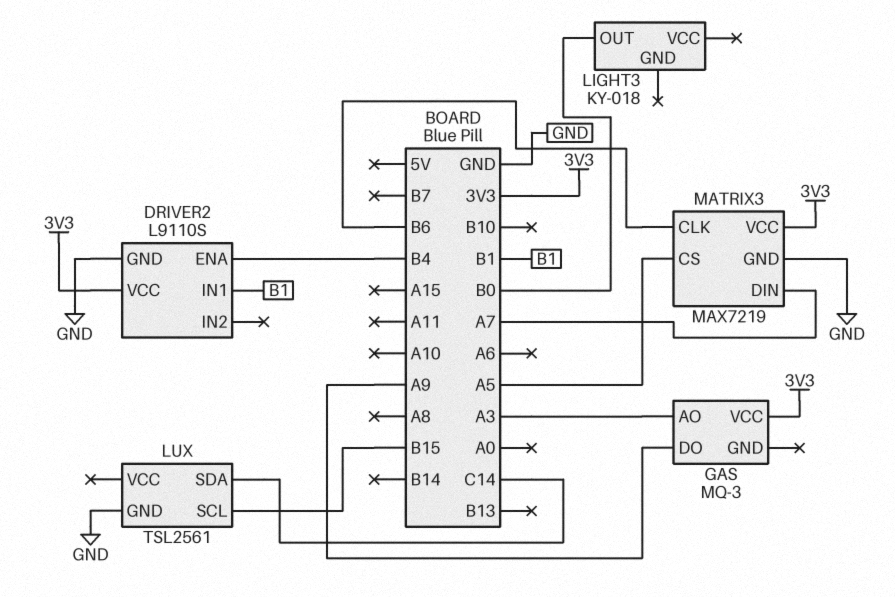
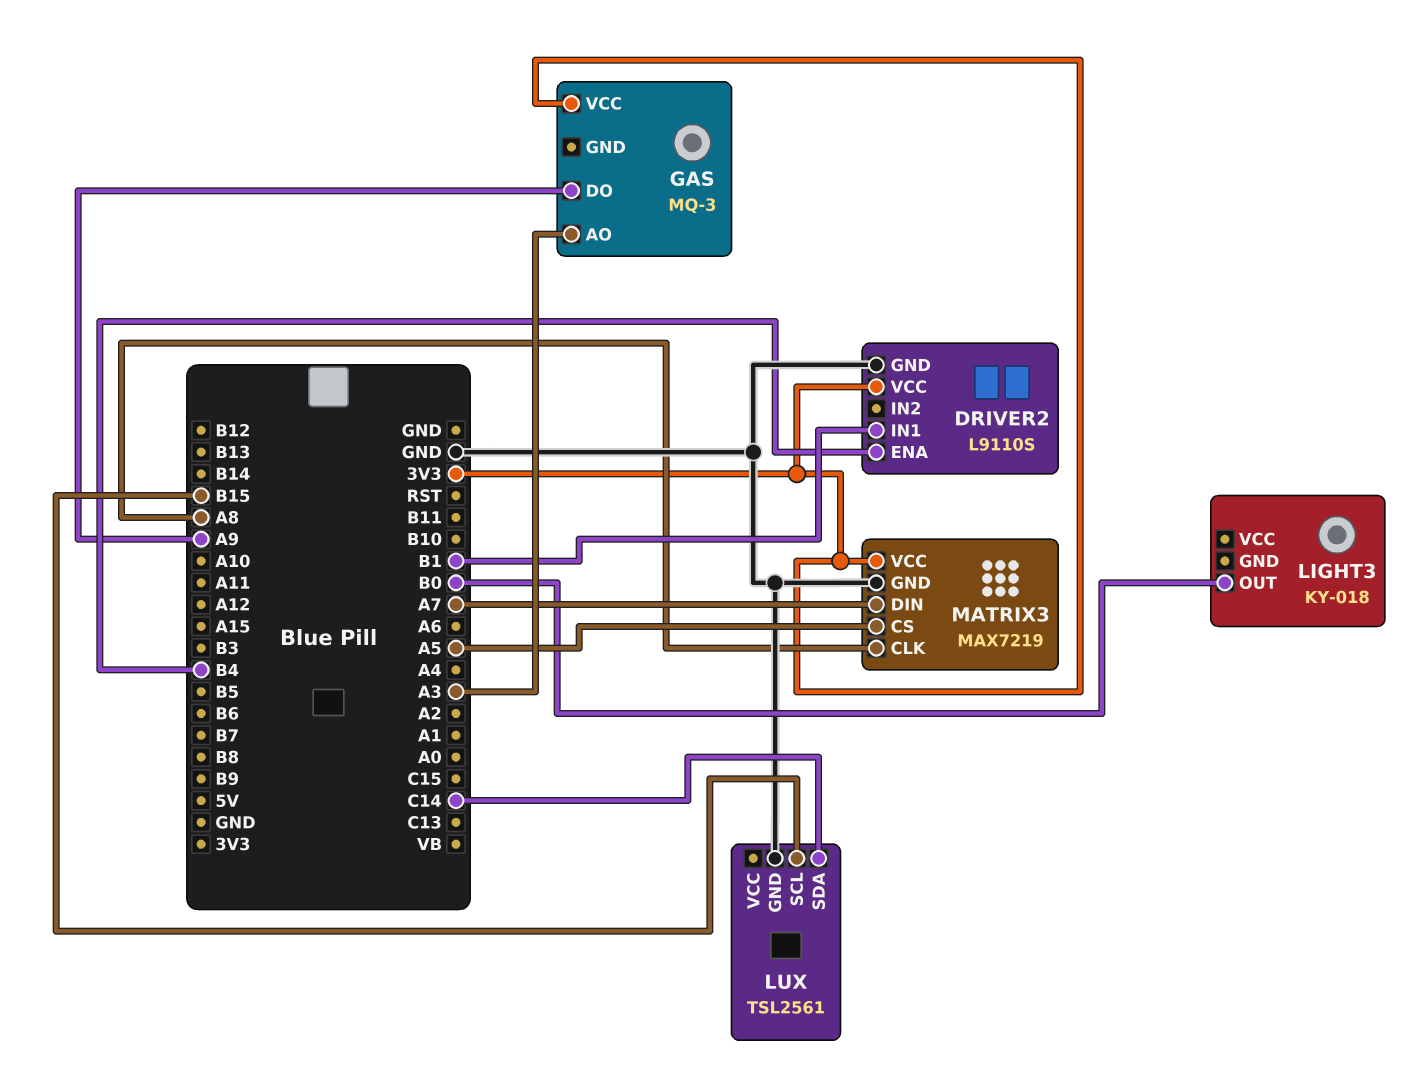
MATRIX3 pin CLK: B6 -> A8

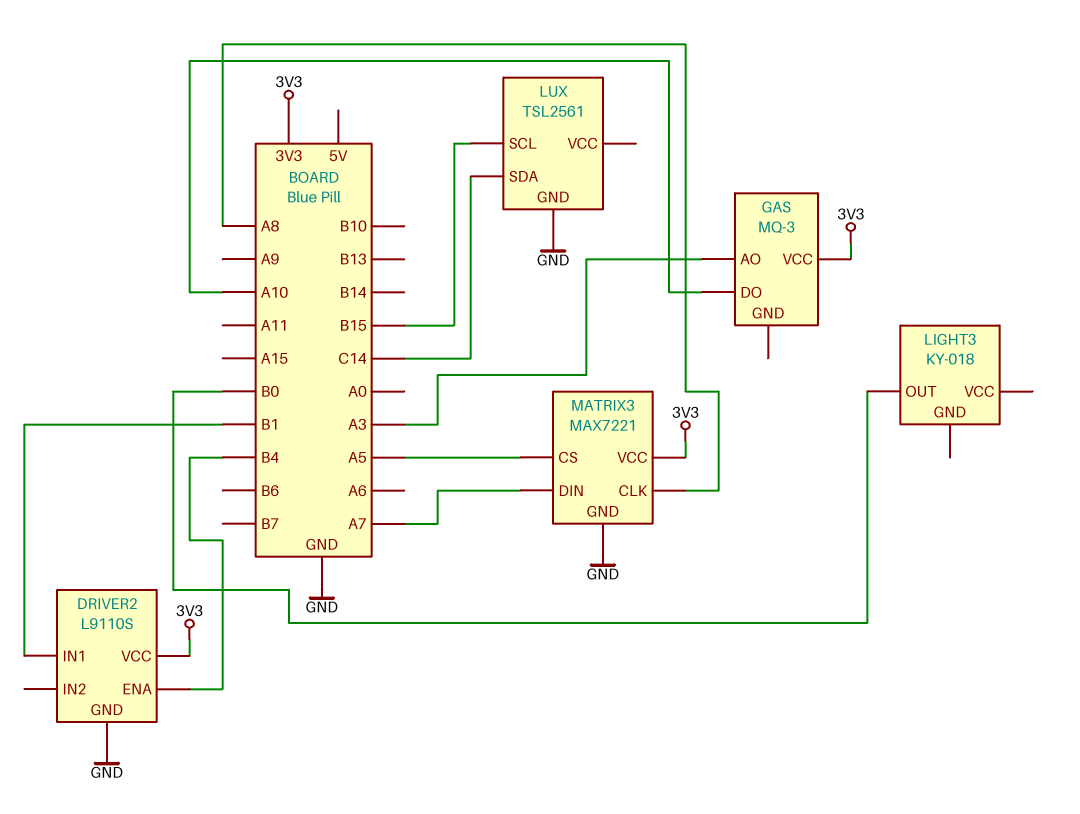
GAS pin DO: A9 -> A10
MATRIX3: MAX7219 -> MAX7221

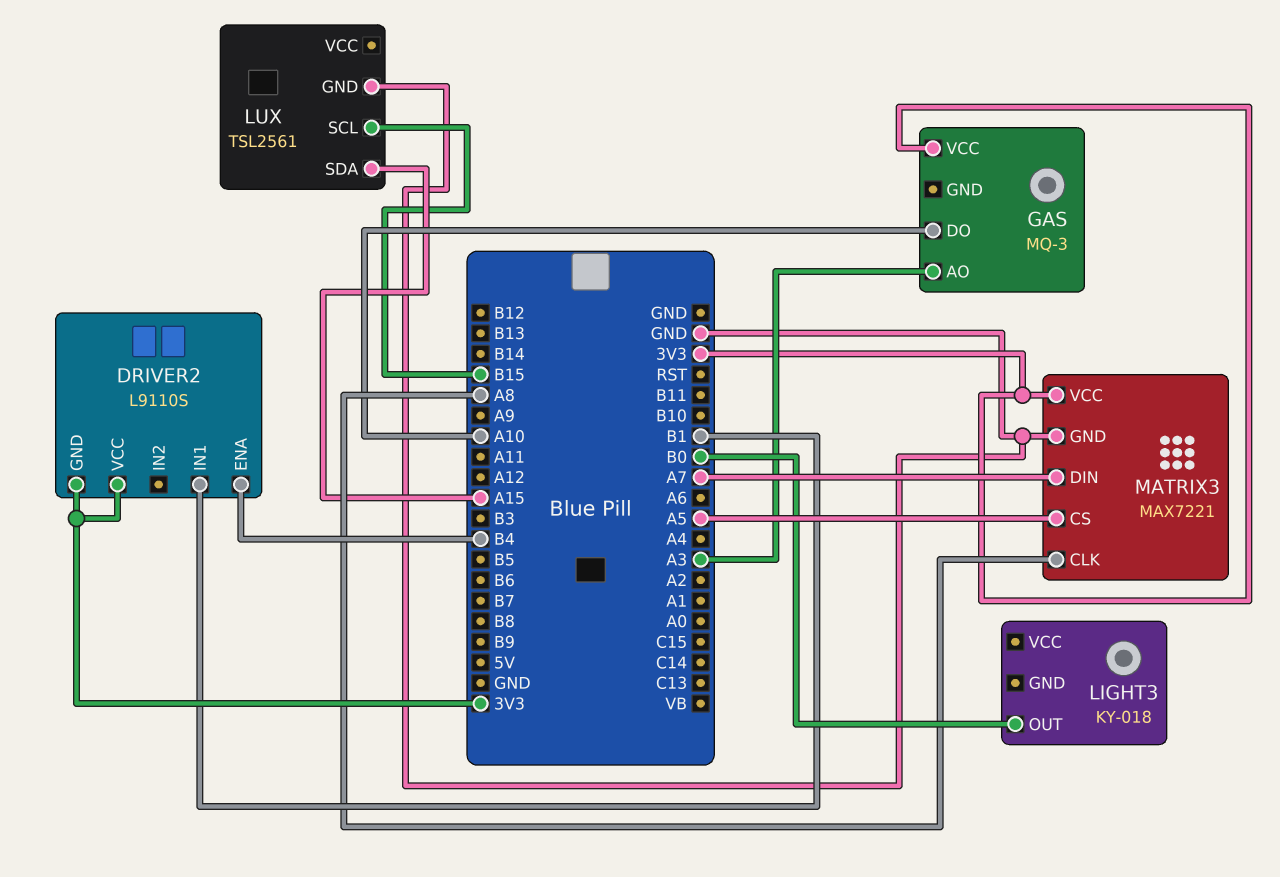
DRIVER2 pin GND: GND -> 3V3
LUX pin SDA: C14 -> A15

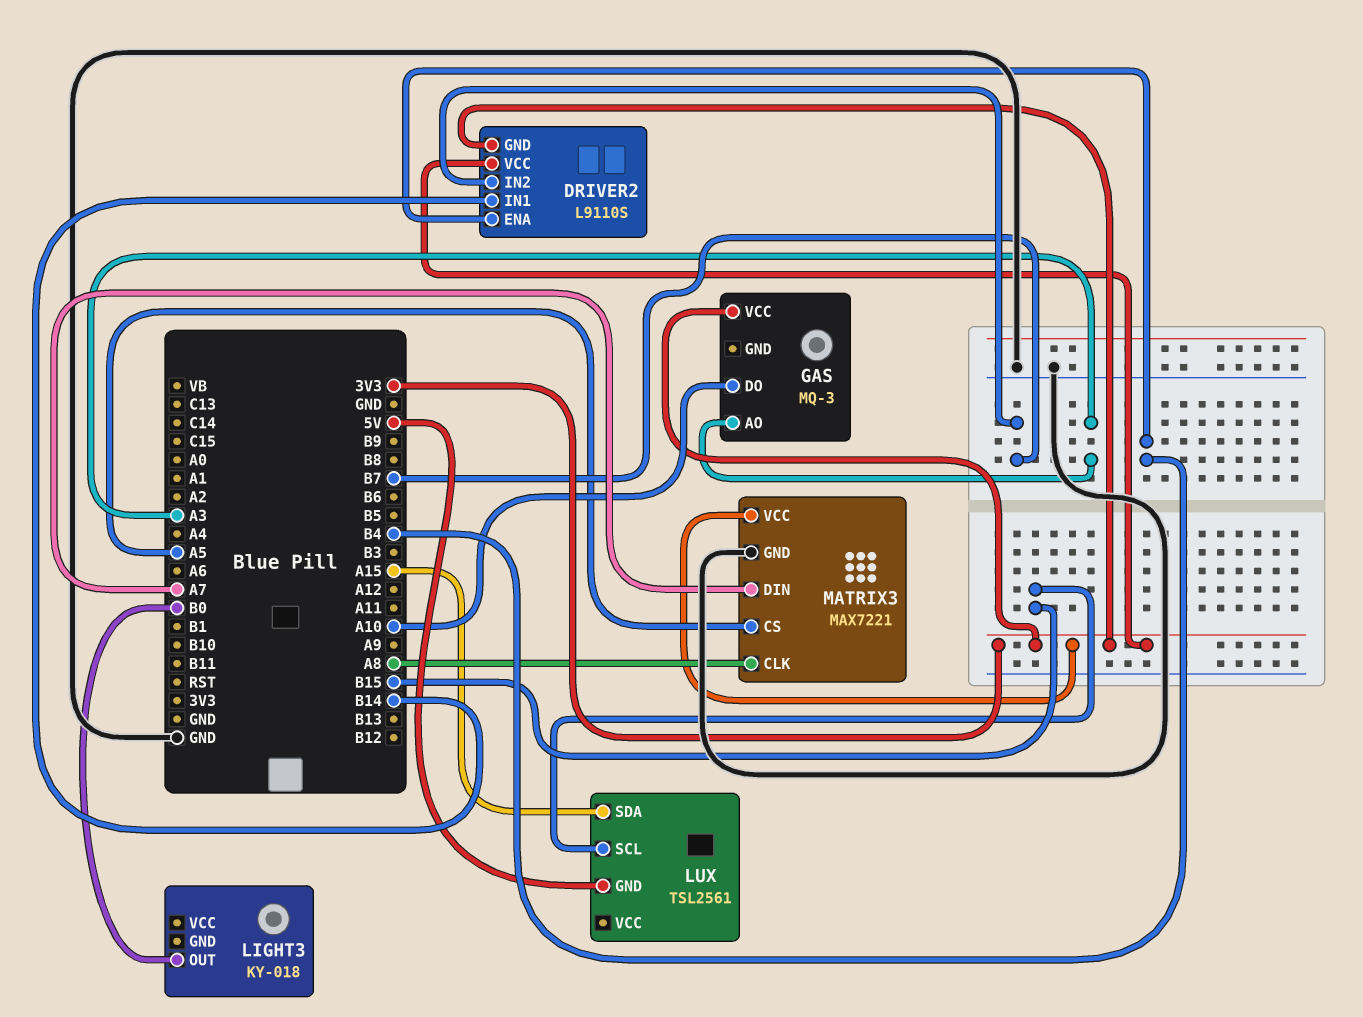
DRIVER2 pin IN1: B1 -> B14
DRIVER2 pin IN2: none -> B7
LUX pin GND: GND -> 5V

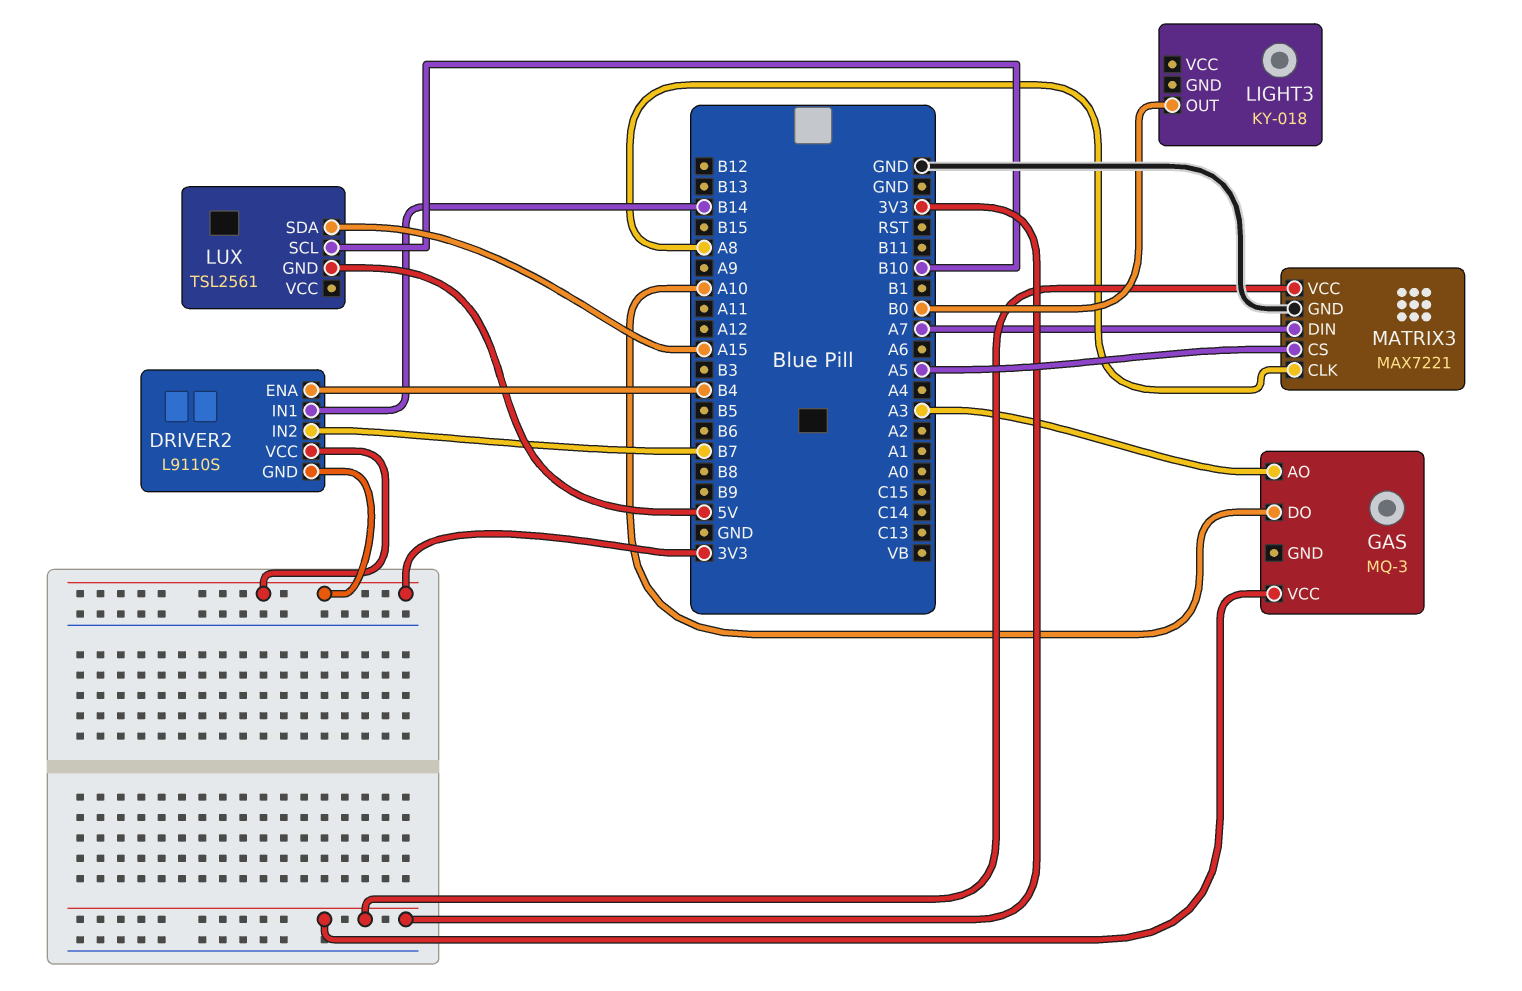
LUX pin SCL: B15 -> B10

